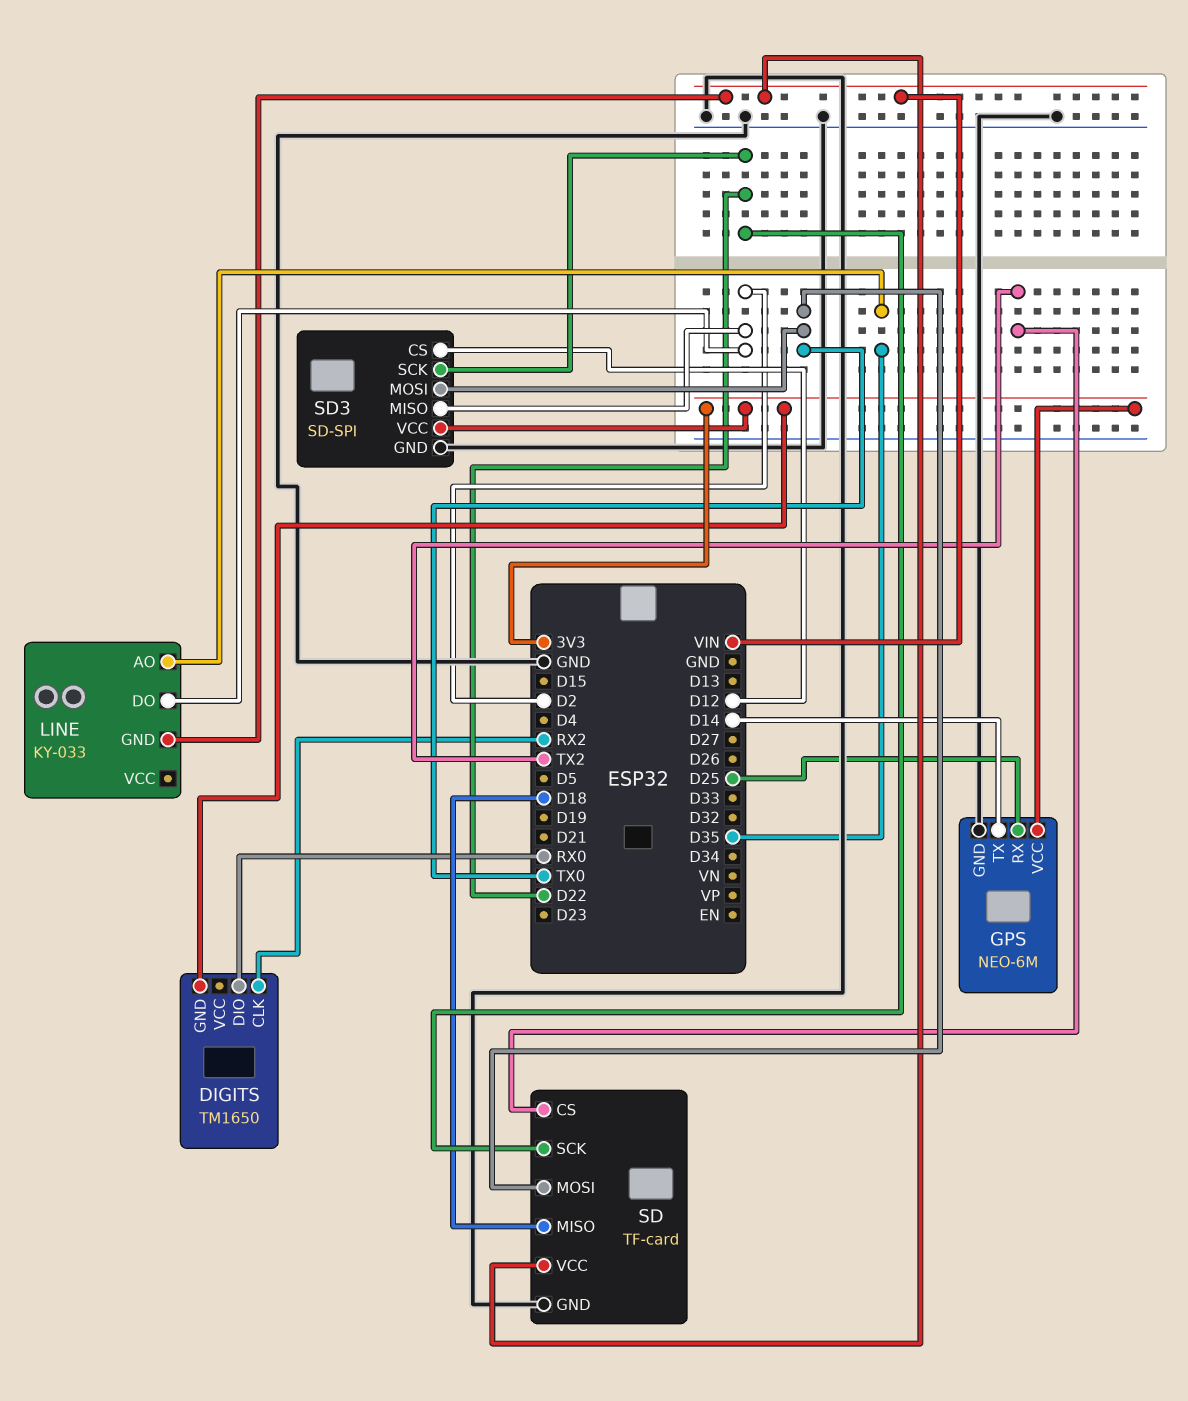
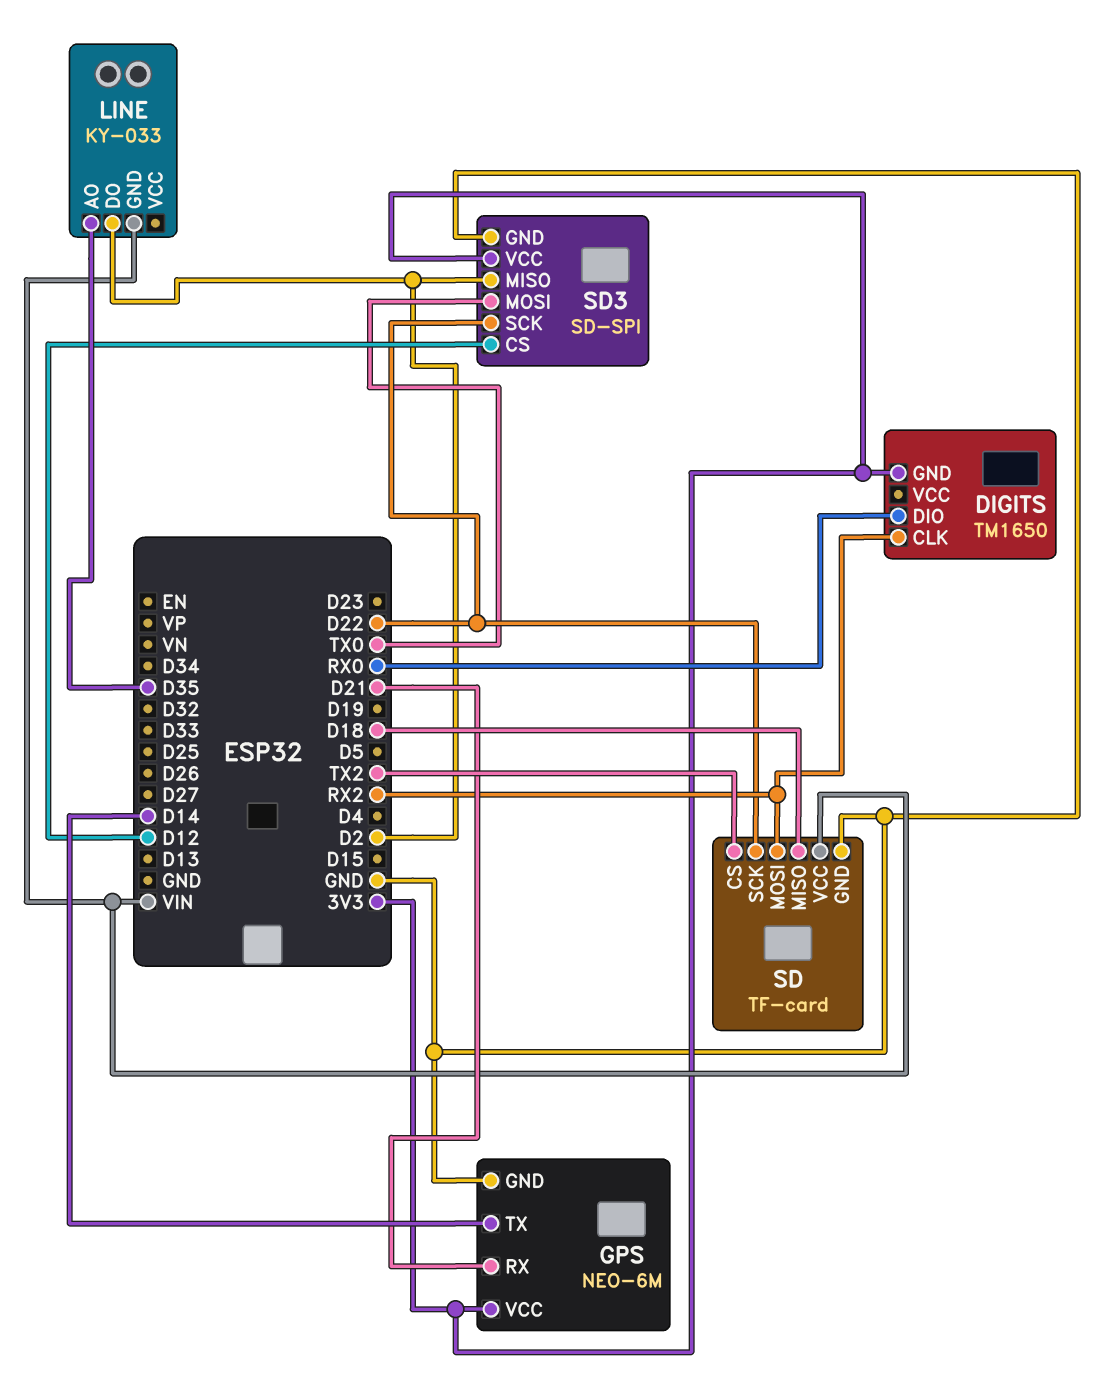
GPS pin RX: D25 -> D21
SD pin MOSI: TX0 -> RX2

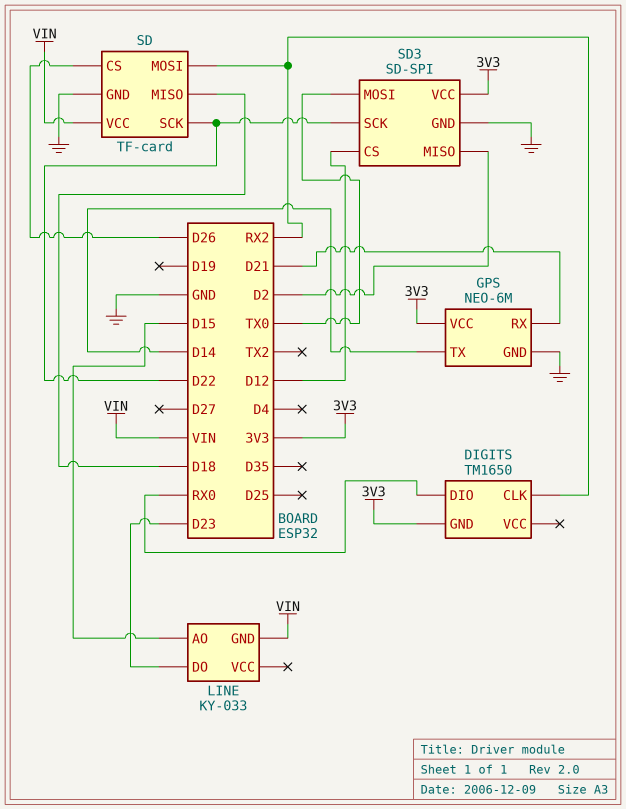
LINE pin AO: D35 -> D15
LINE pin DO: D2 -> D23
SD pin CS: TX2 -> D26

